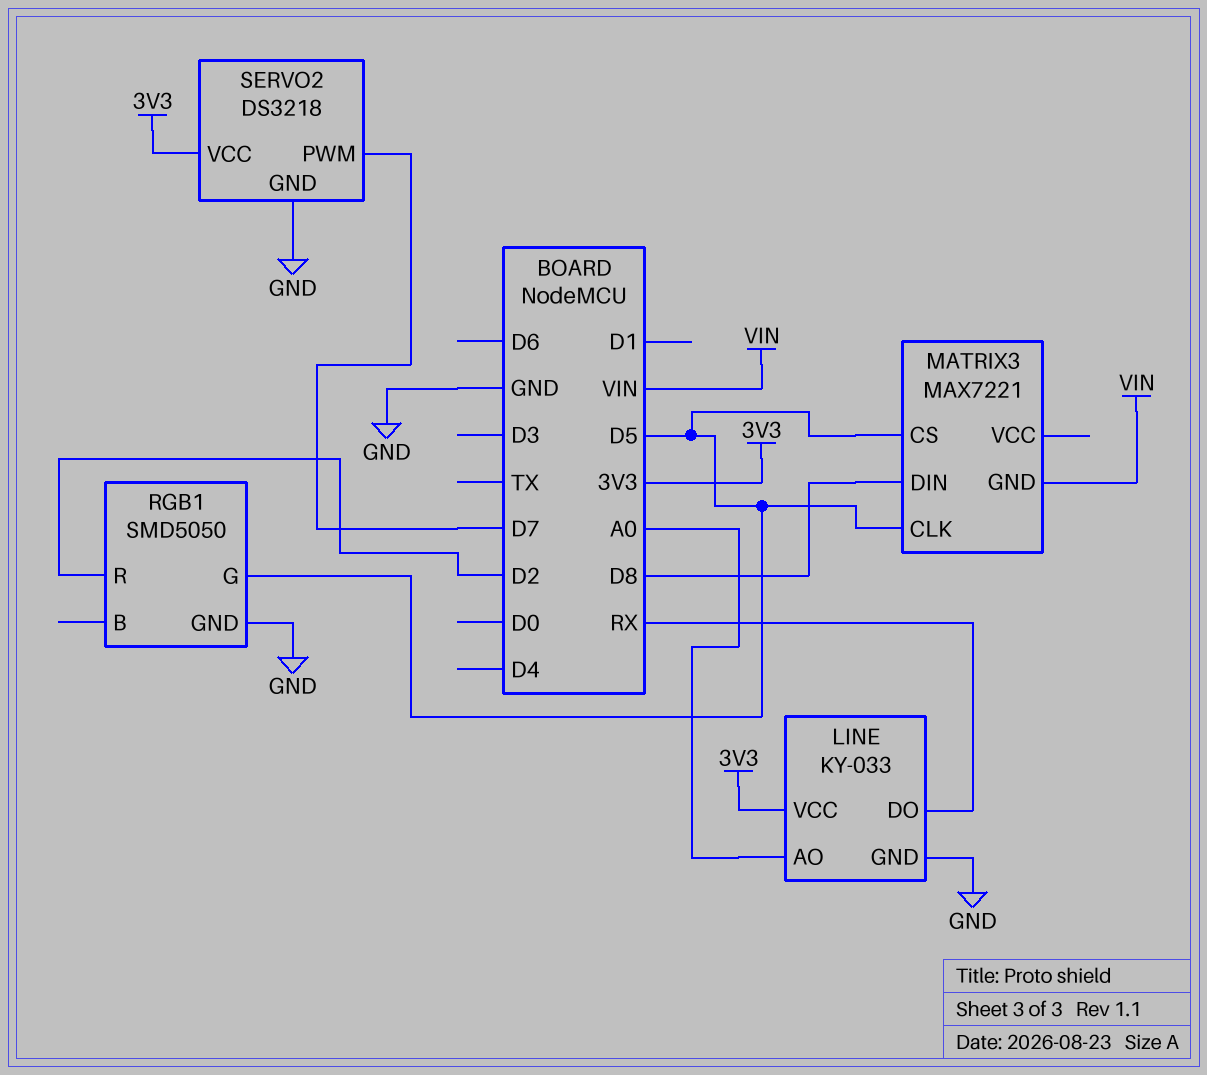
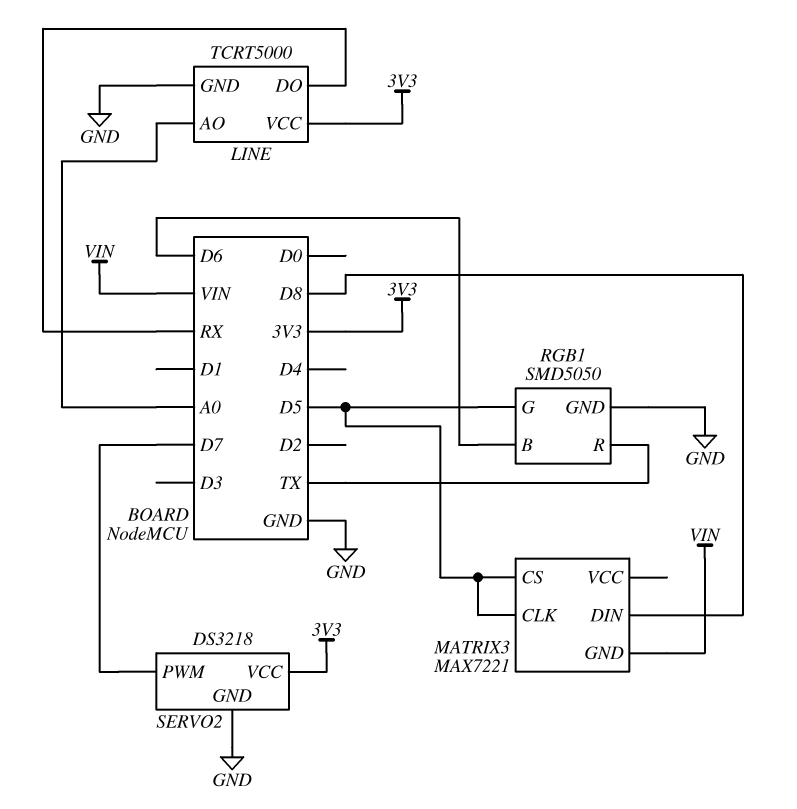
LINE: KY-033 -> TCRT5000
RGB1 pin B: none -> D6
RGB1 pin R: D2 -> TX

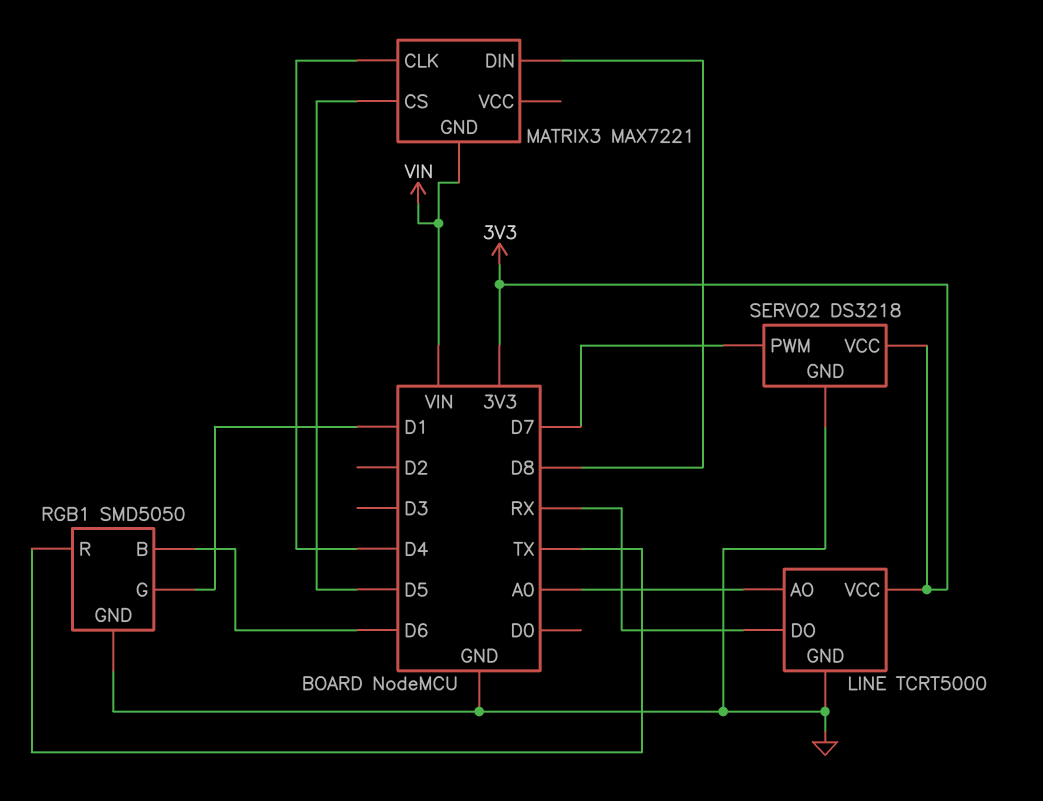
MATRIX3 pin CLK: D5 -> D4
RGB1 pin G: D5 -> D1

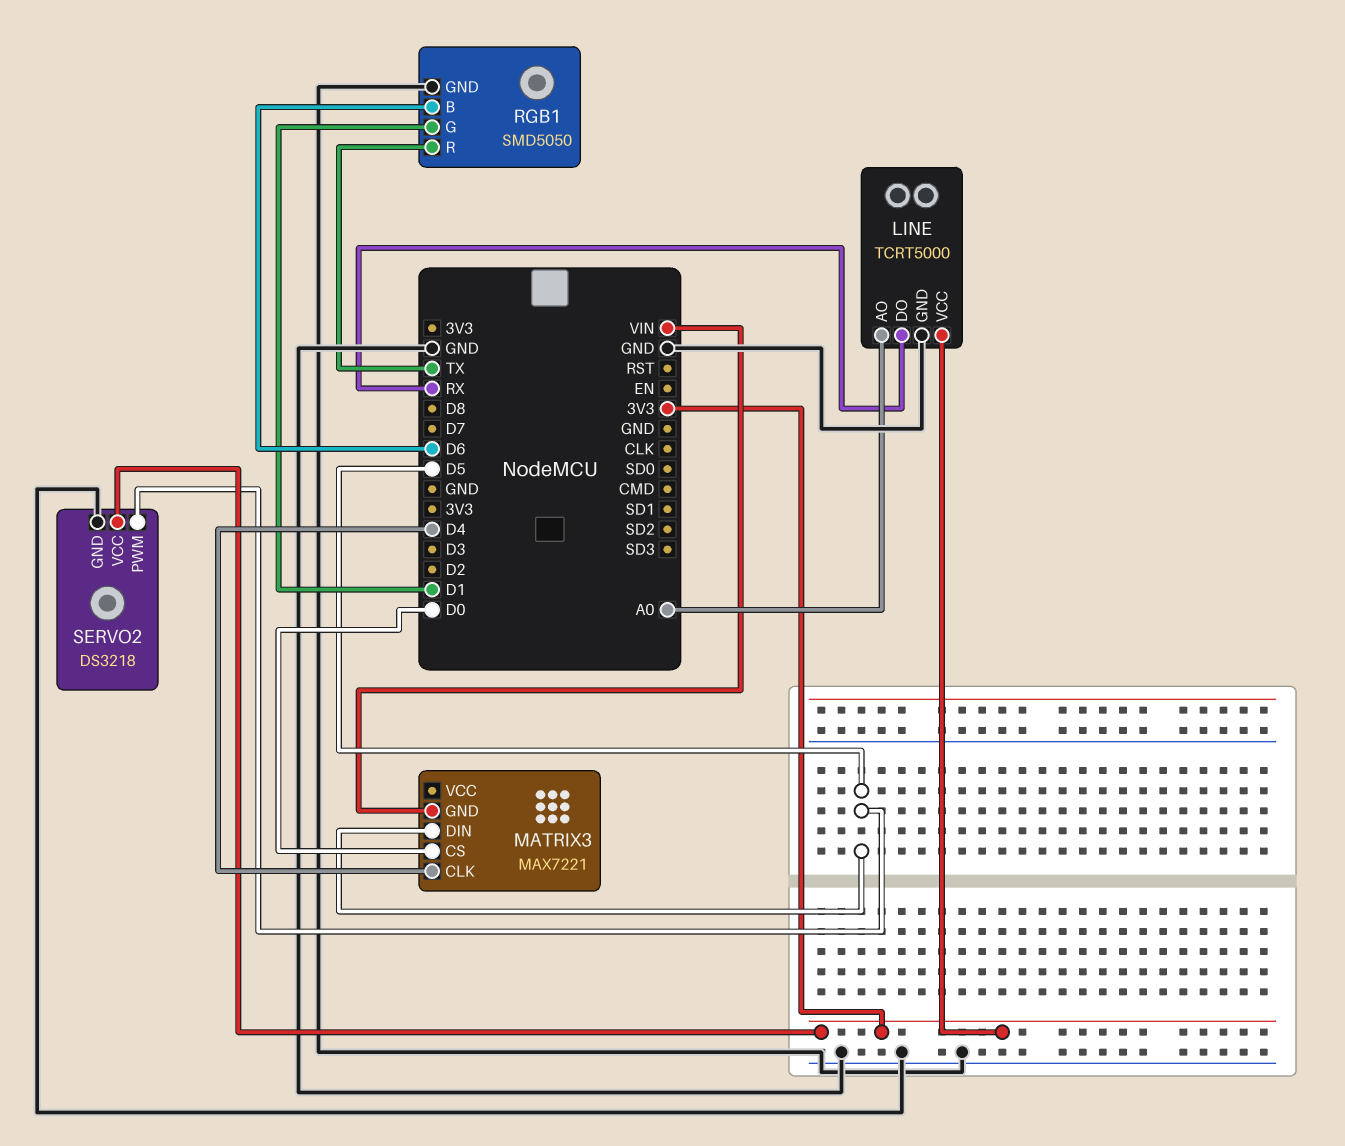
MATRIX3 pin CS: D5 -> D0
MATRIX3 pin DIN: D8 -> D5
SERVO2 pin PWM: D7 -> D5

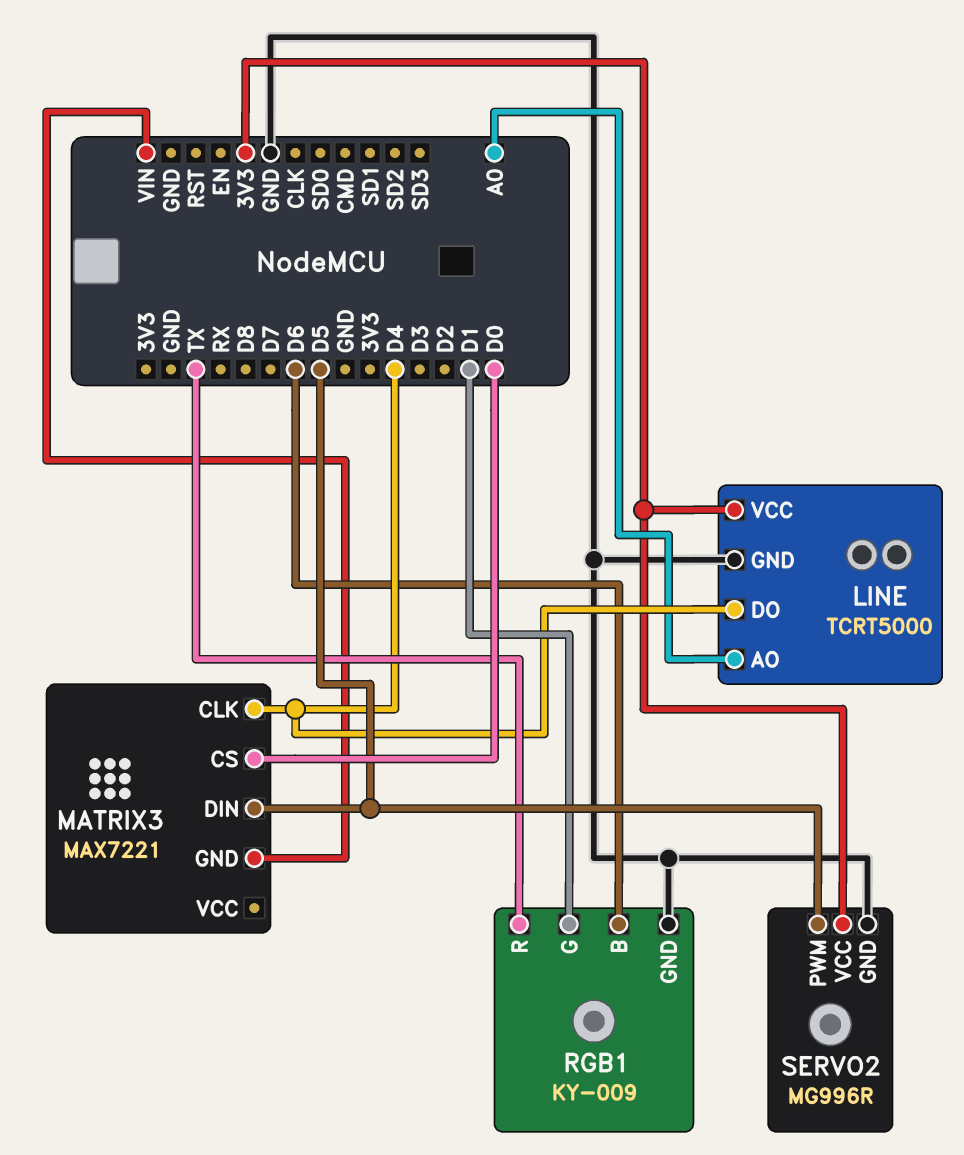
LINE pin DO: RX -> D4
RGB1: SMD5050 -> KY-009
SERVO2: DS3218 -> MG996R

